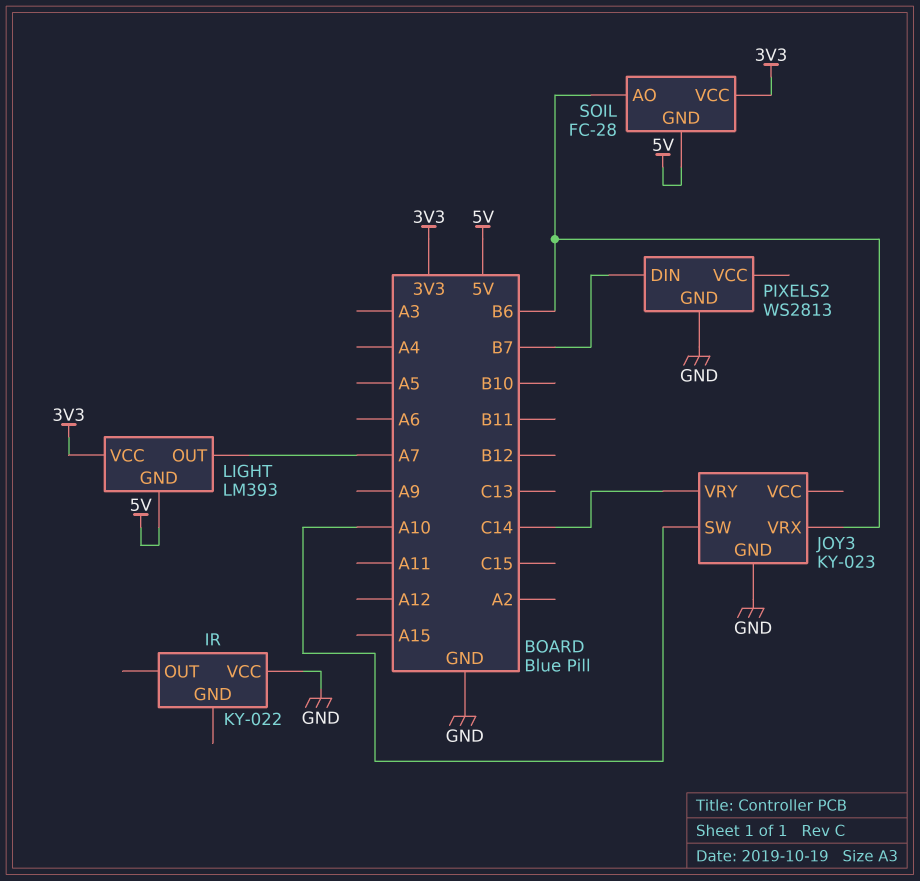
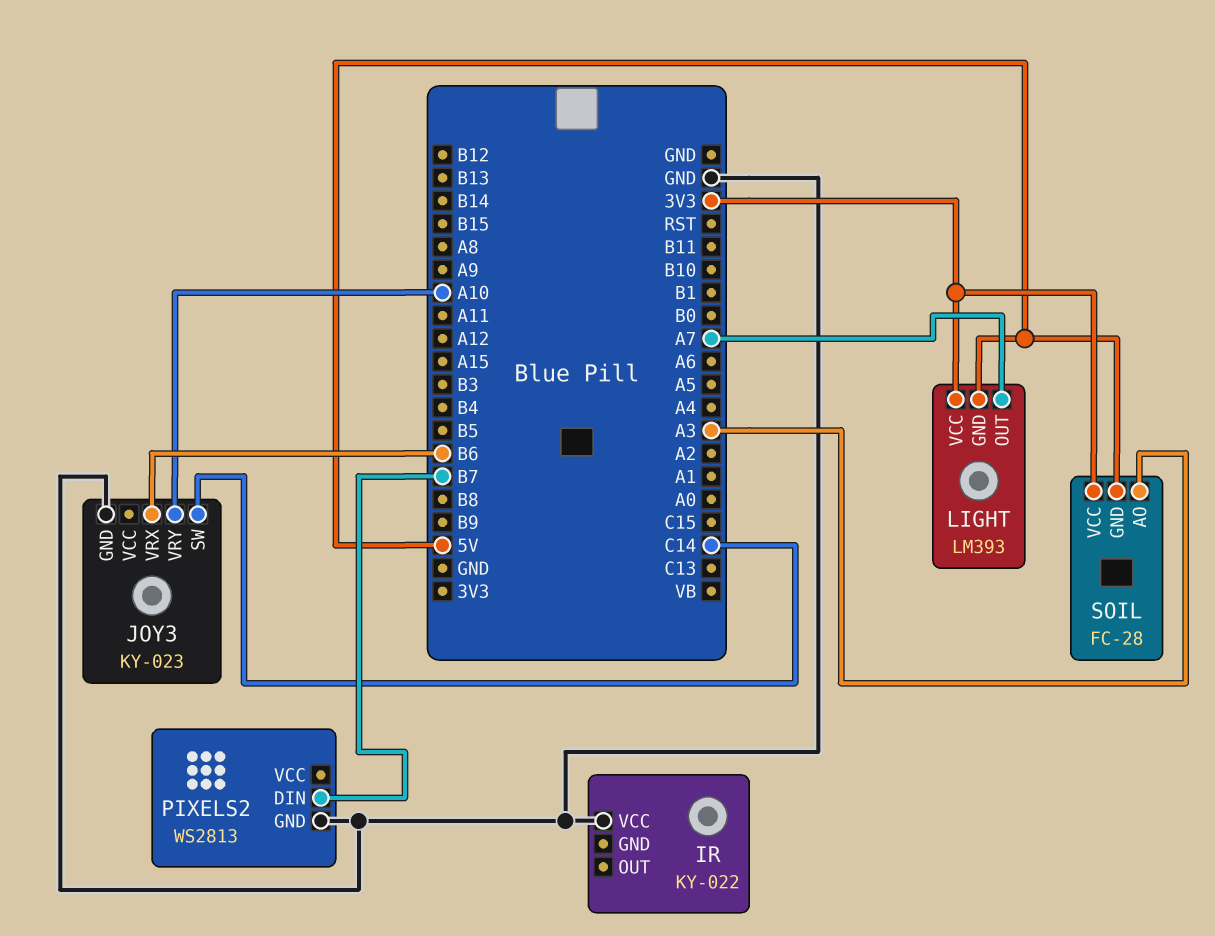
JOY3 pin SW: A10 -> C14
JOY3 pin VRY: C14 -> A10
SOIL pin AO: B6 -> A3

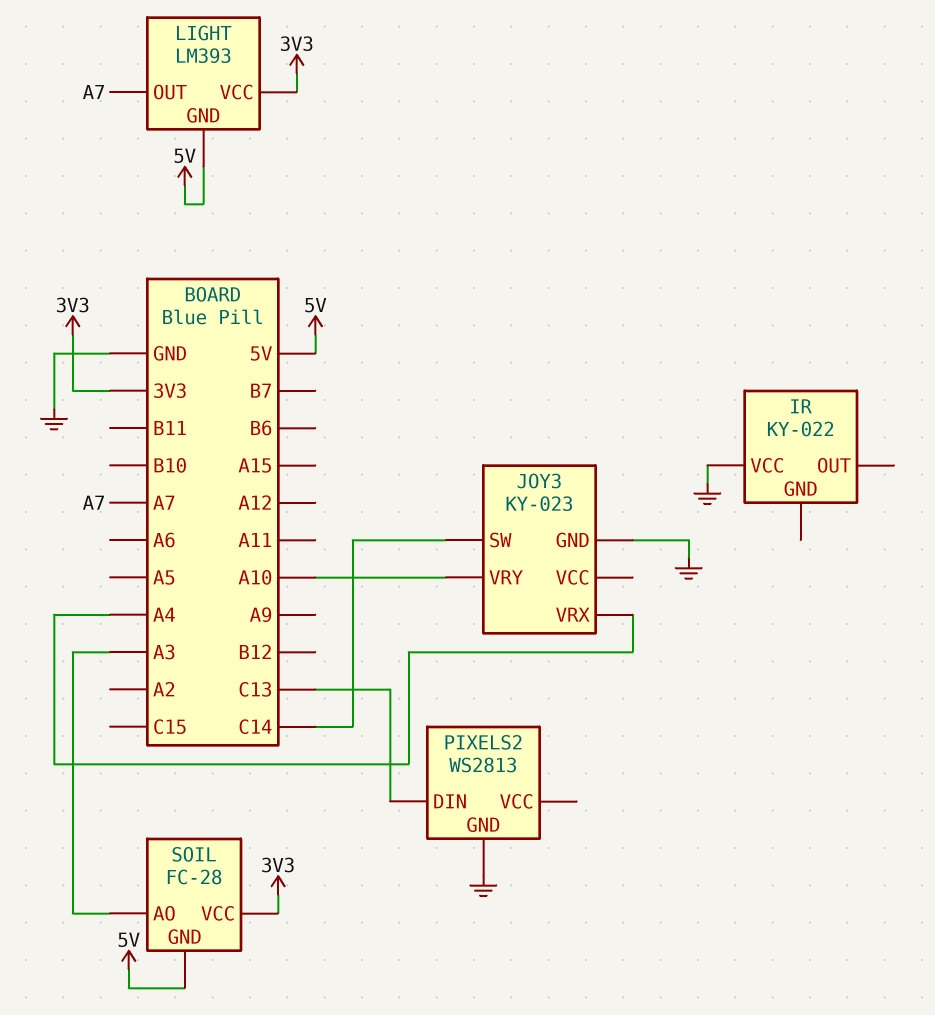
JOY3 pin VRX: B6 -> A4
PIXELS2 pin DIN: B7 -> C13

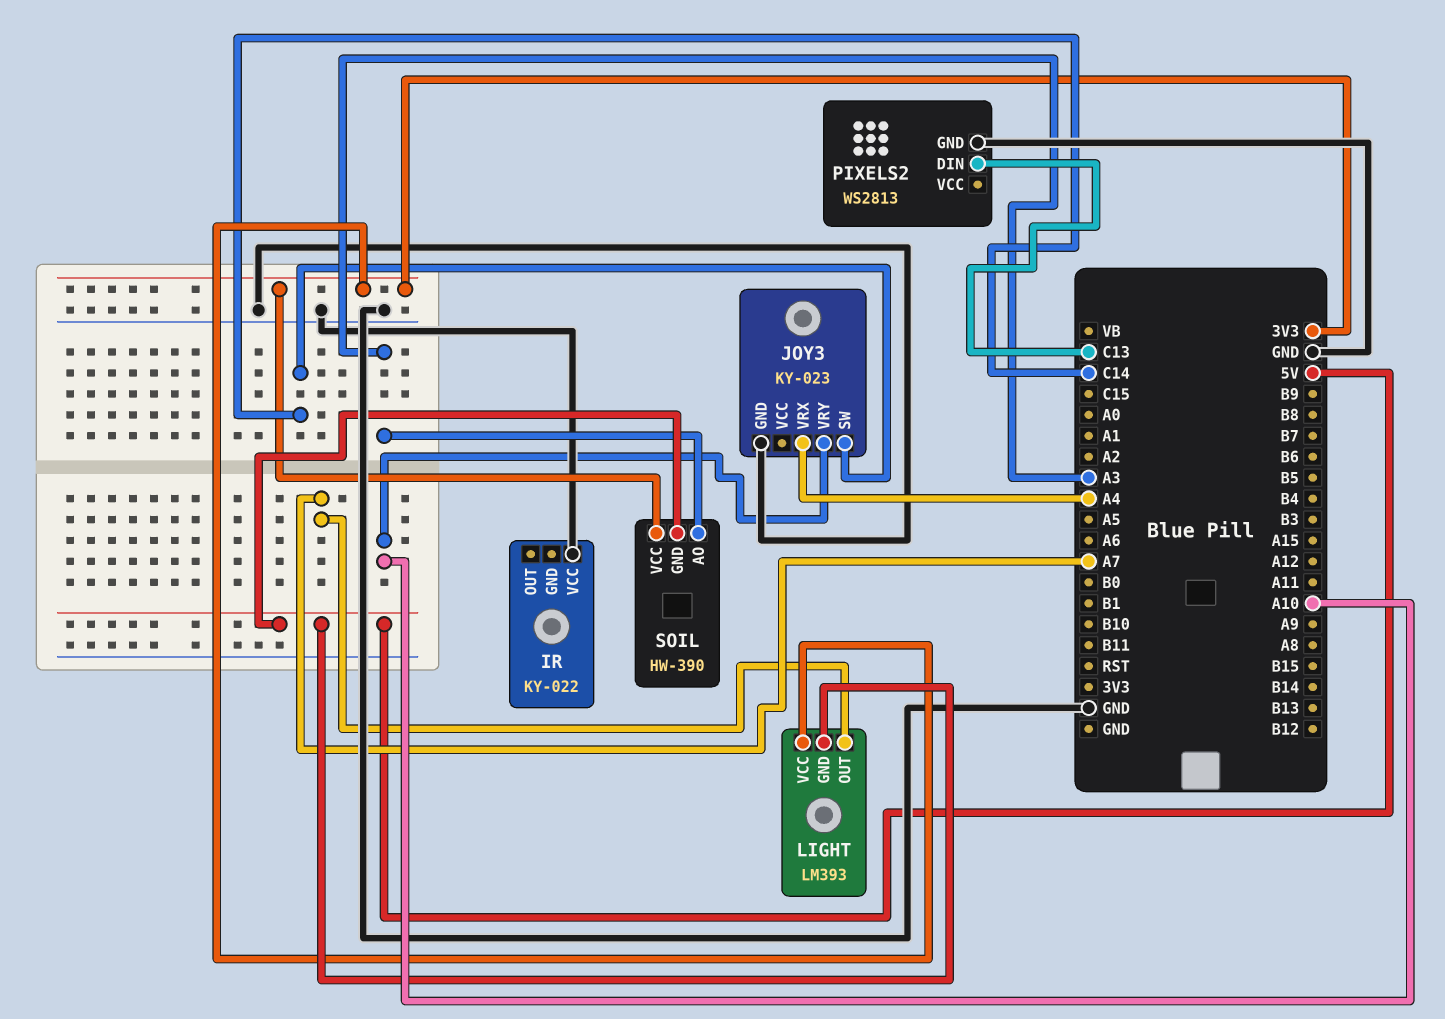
SOIL: FC-28 -> HW-390

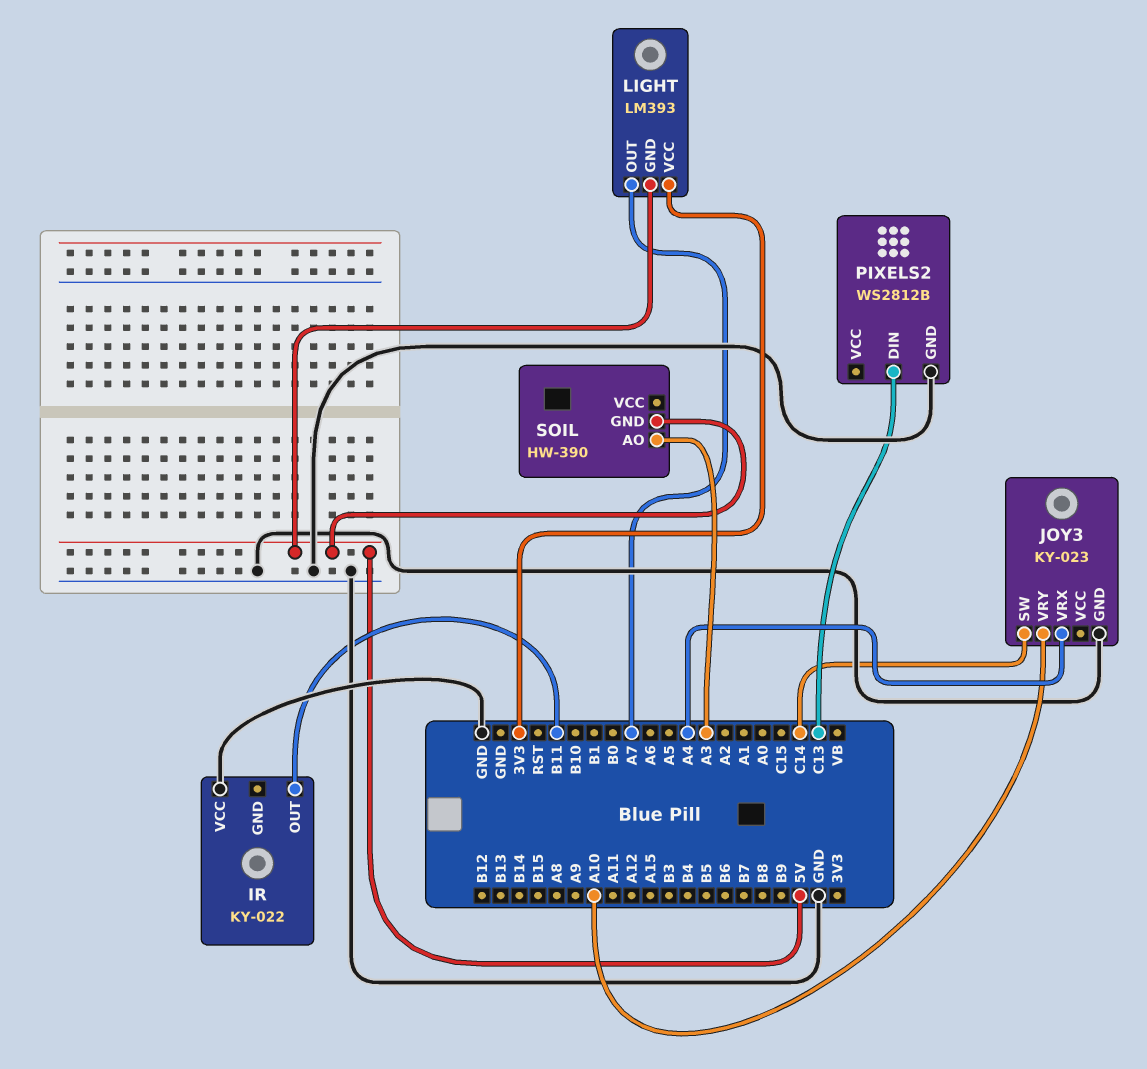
IR pin OUT: none -> B11
PIXELS2: WS2813 -> WS2812B
SOIL pin VCC: 3V3 -> none

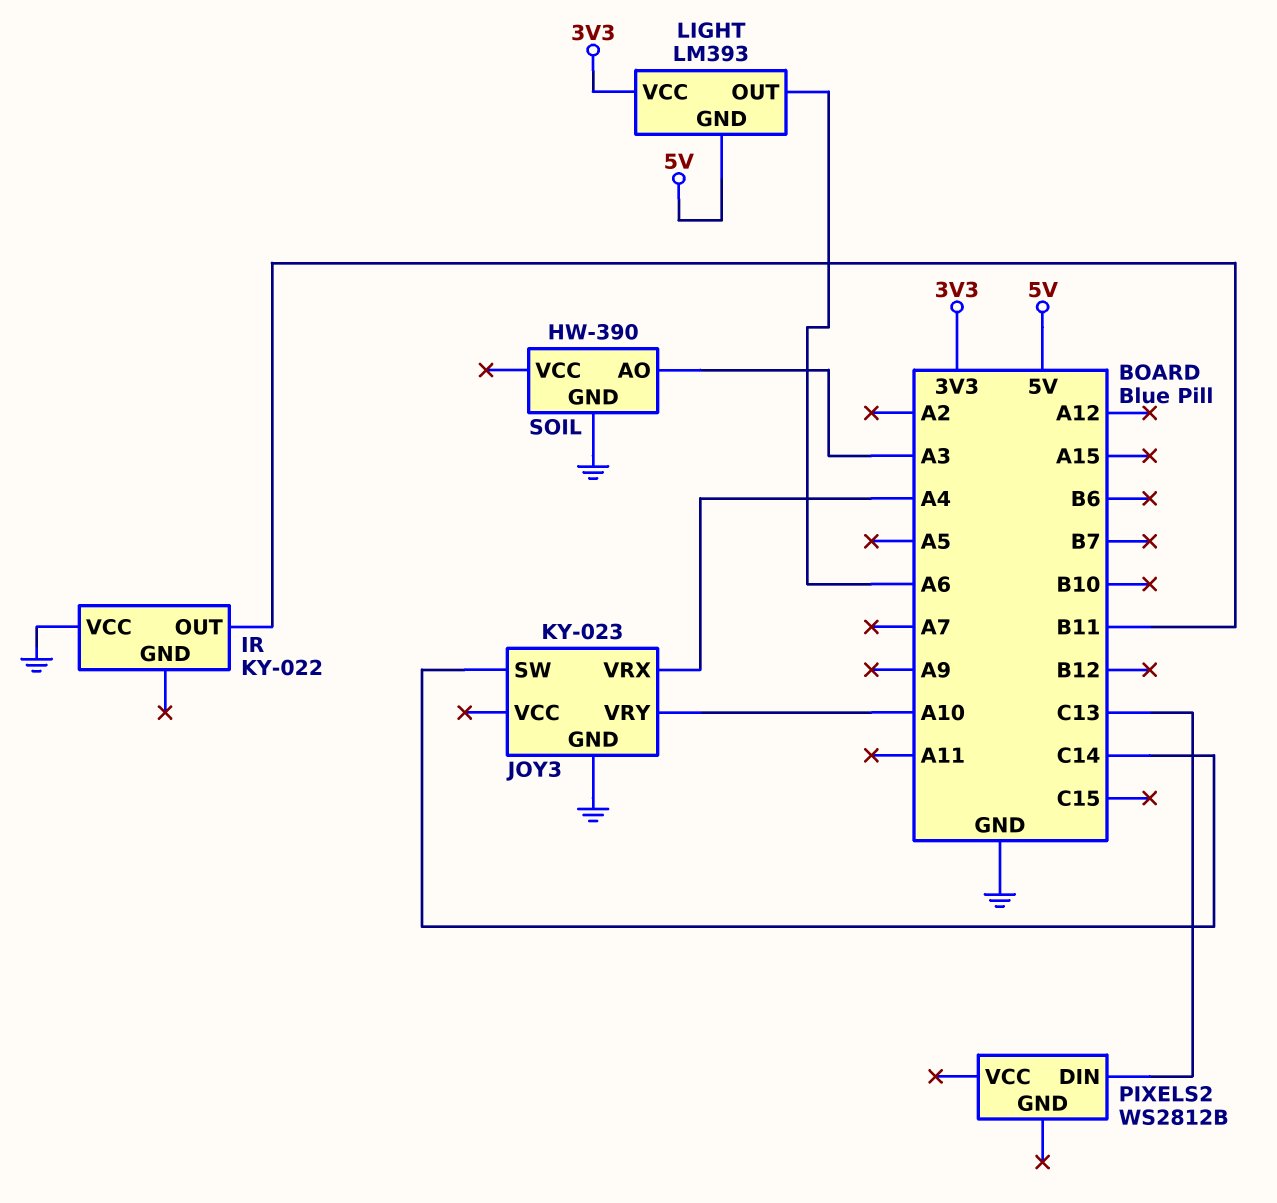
LIGHT pin OUT: A7 -> A6
PIXELS2 pin GND: GND -> none
SOIL pin GND: 5V -> GND

